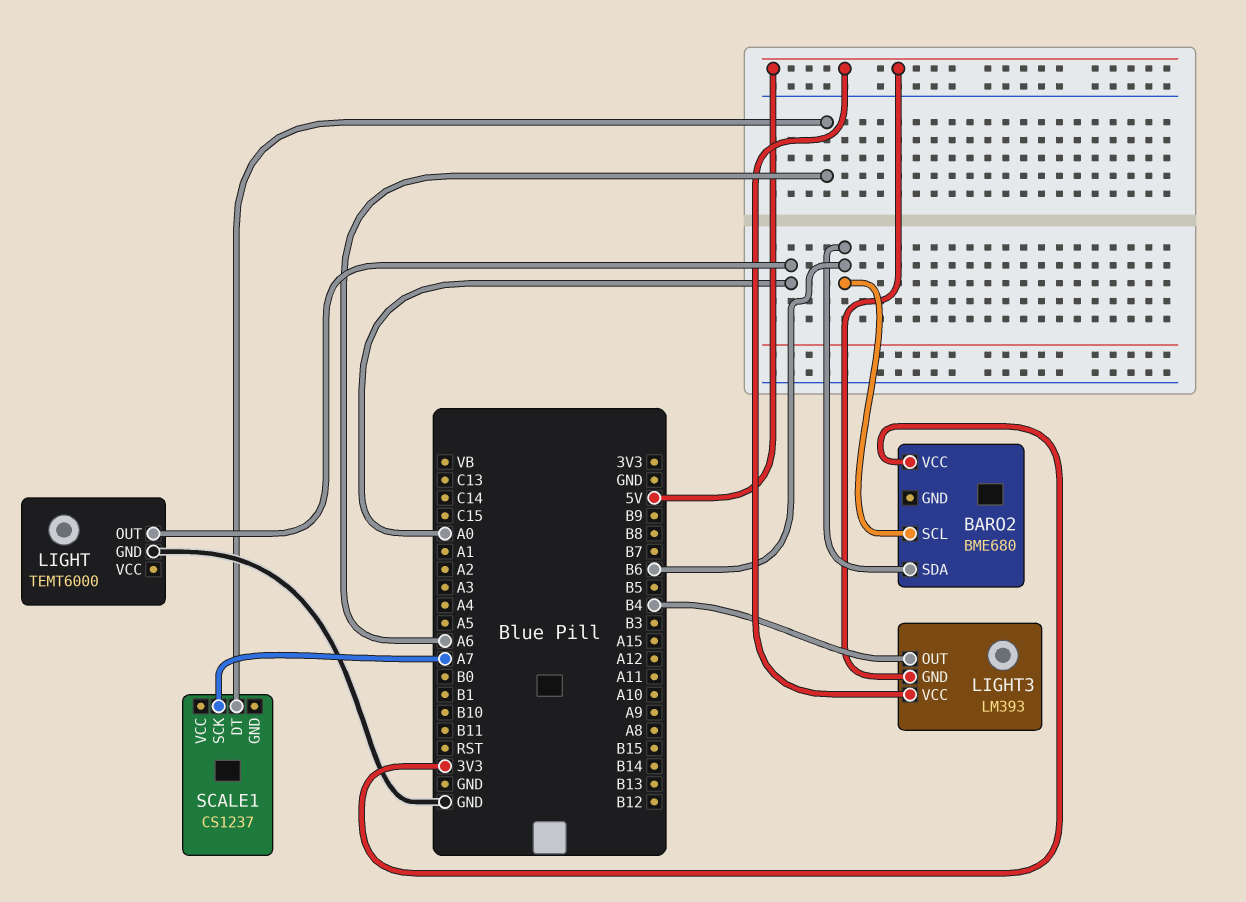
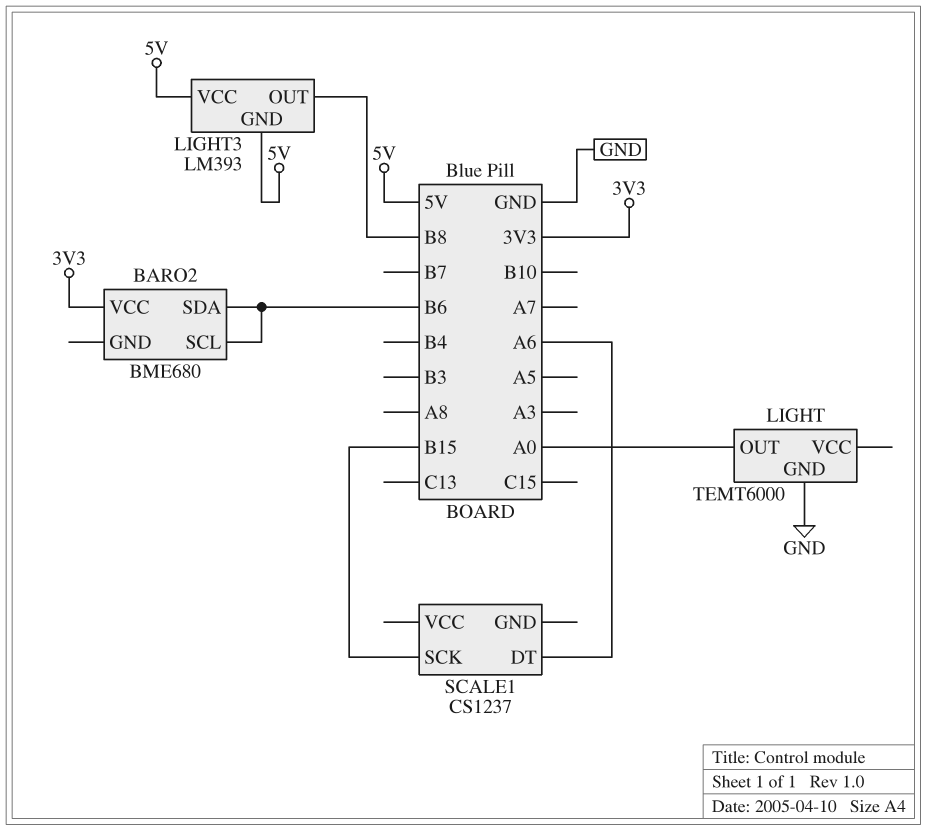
LIGHT3 pin OUT: B4 -> B8
SCALE1 pin SCK: A7 -> B15

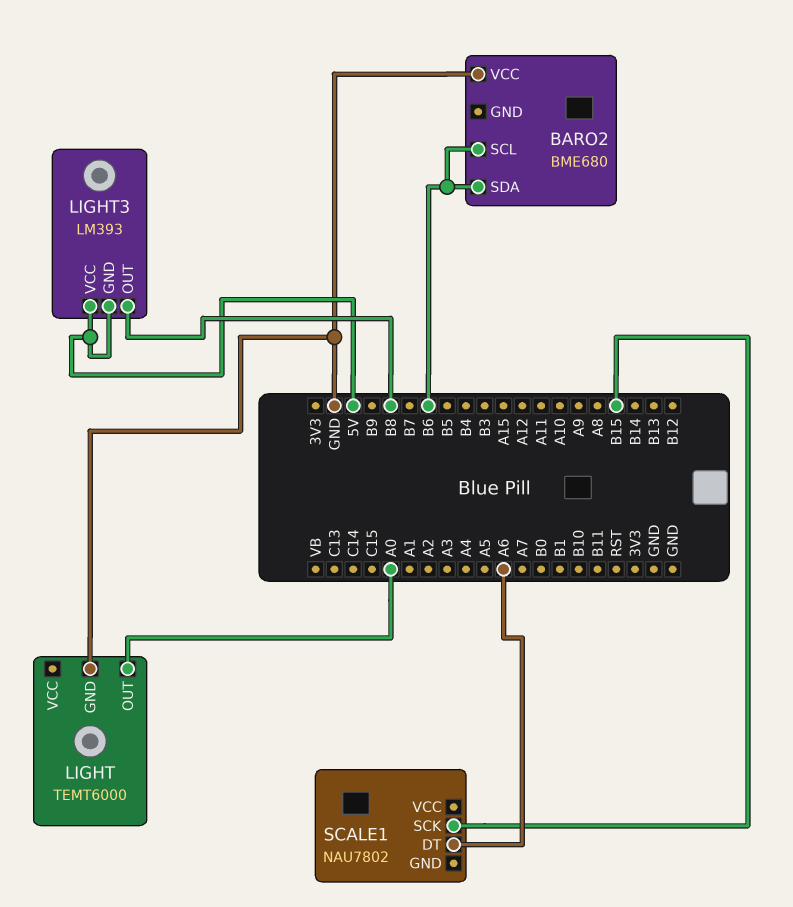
BARO2 pin VCC: 3V3 -> GND
SCALE1: CS1237 -> NAU7802

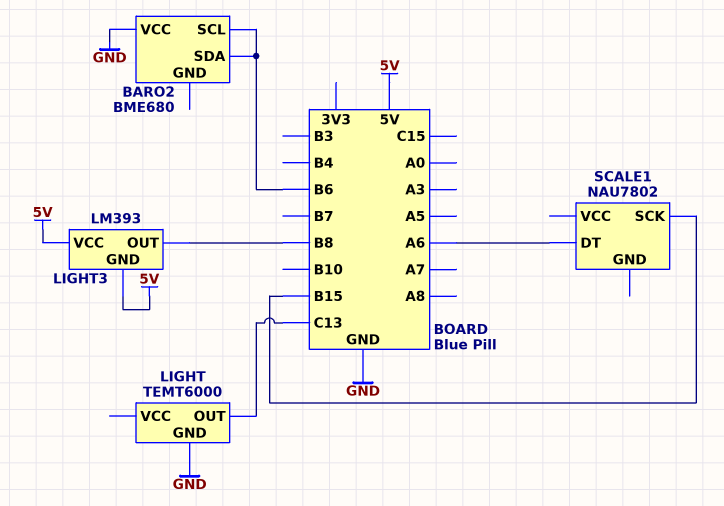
LIGHT pin OUT: A0 -> C13

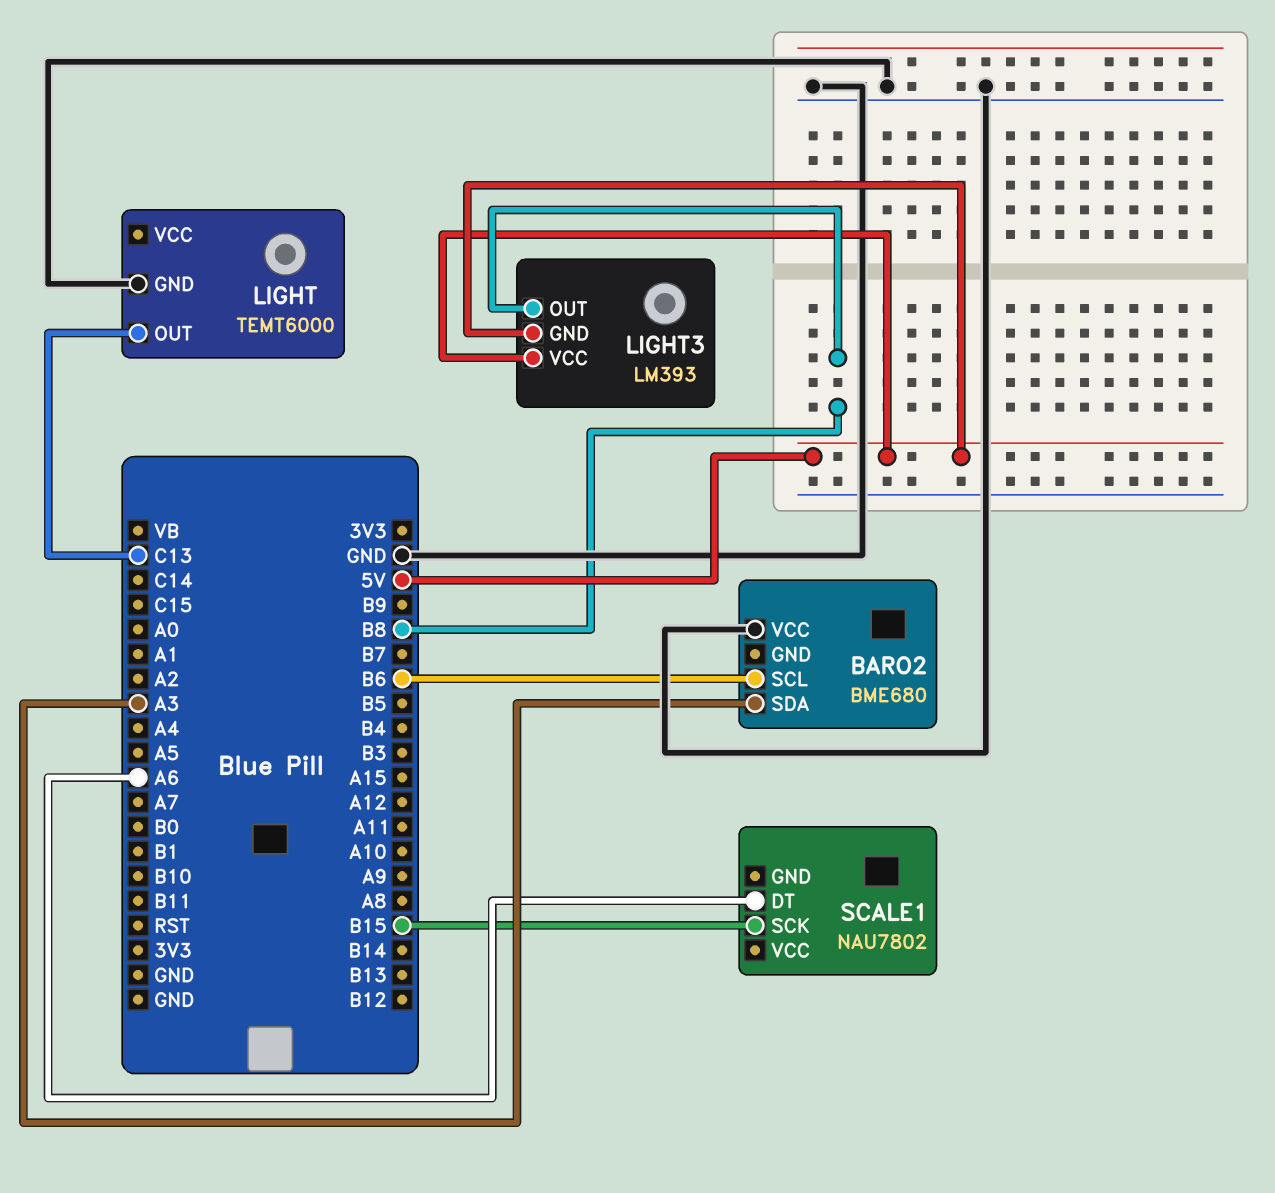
BARO2 pin SDA: B6 -> A3

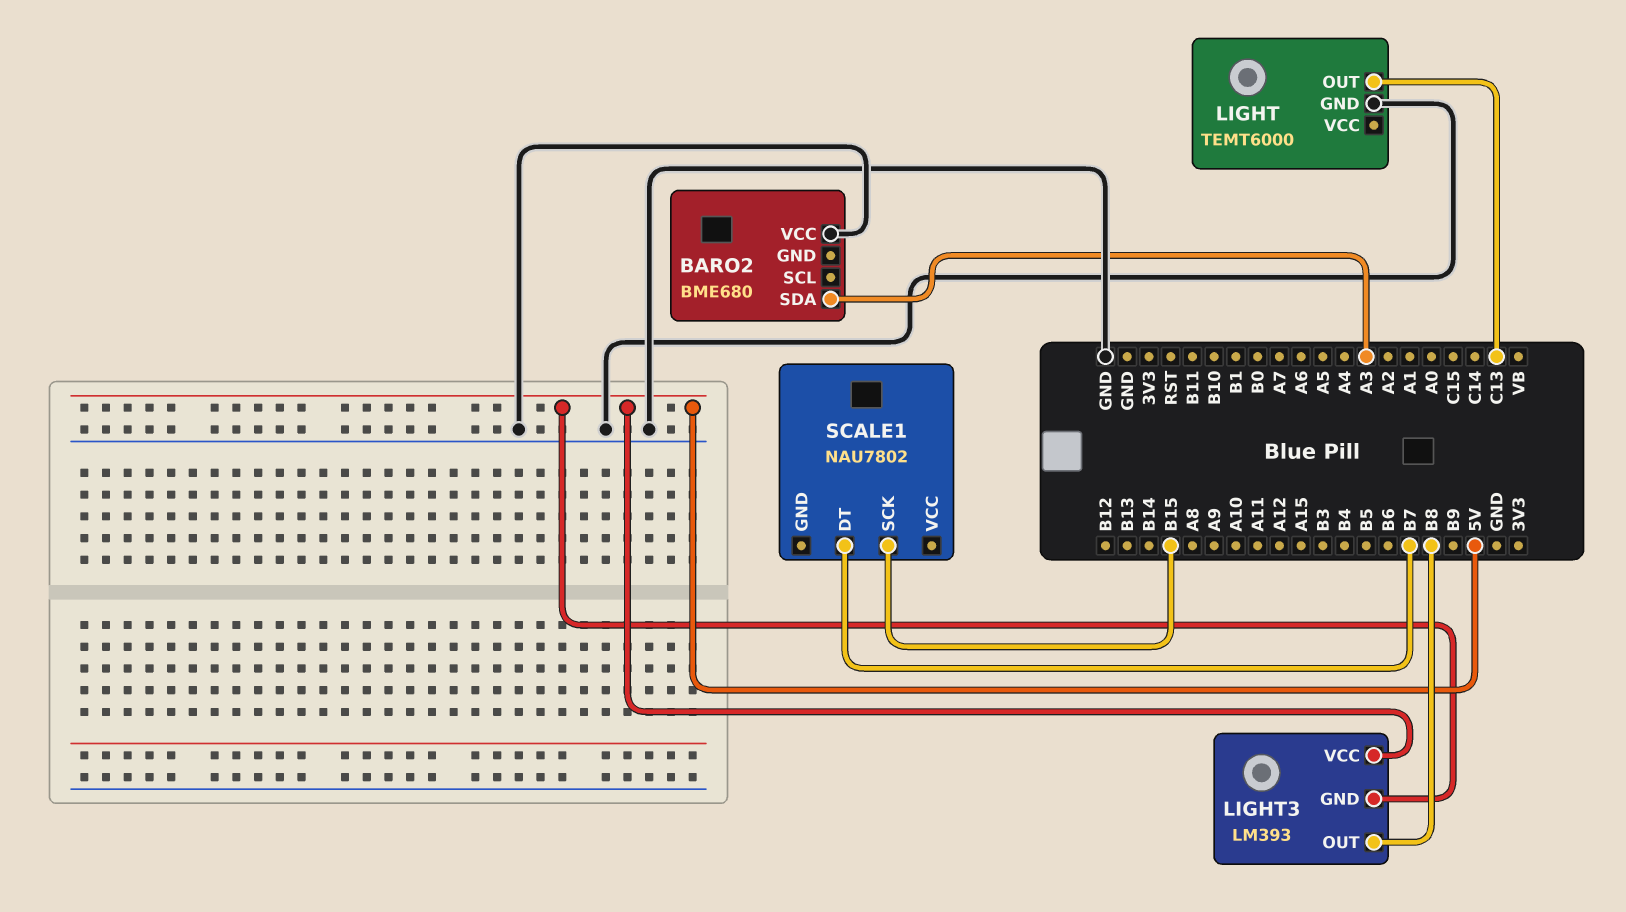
BARO2 pin SCL: B6 -> none
SCALE1 pin DT: A6 -> B7

